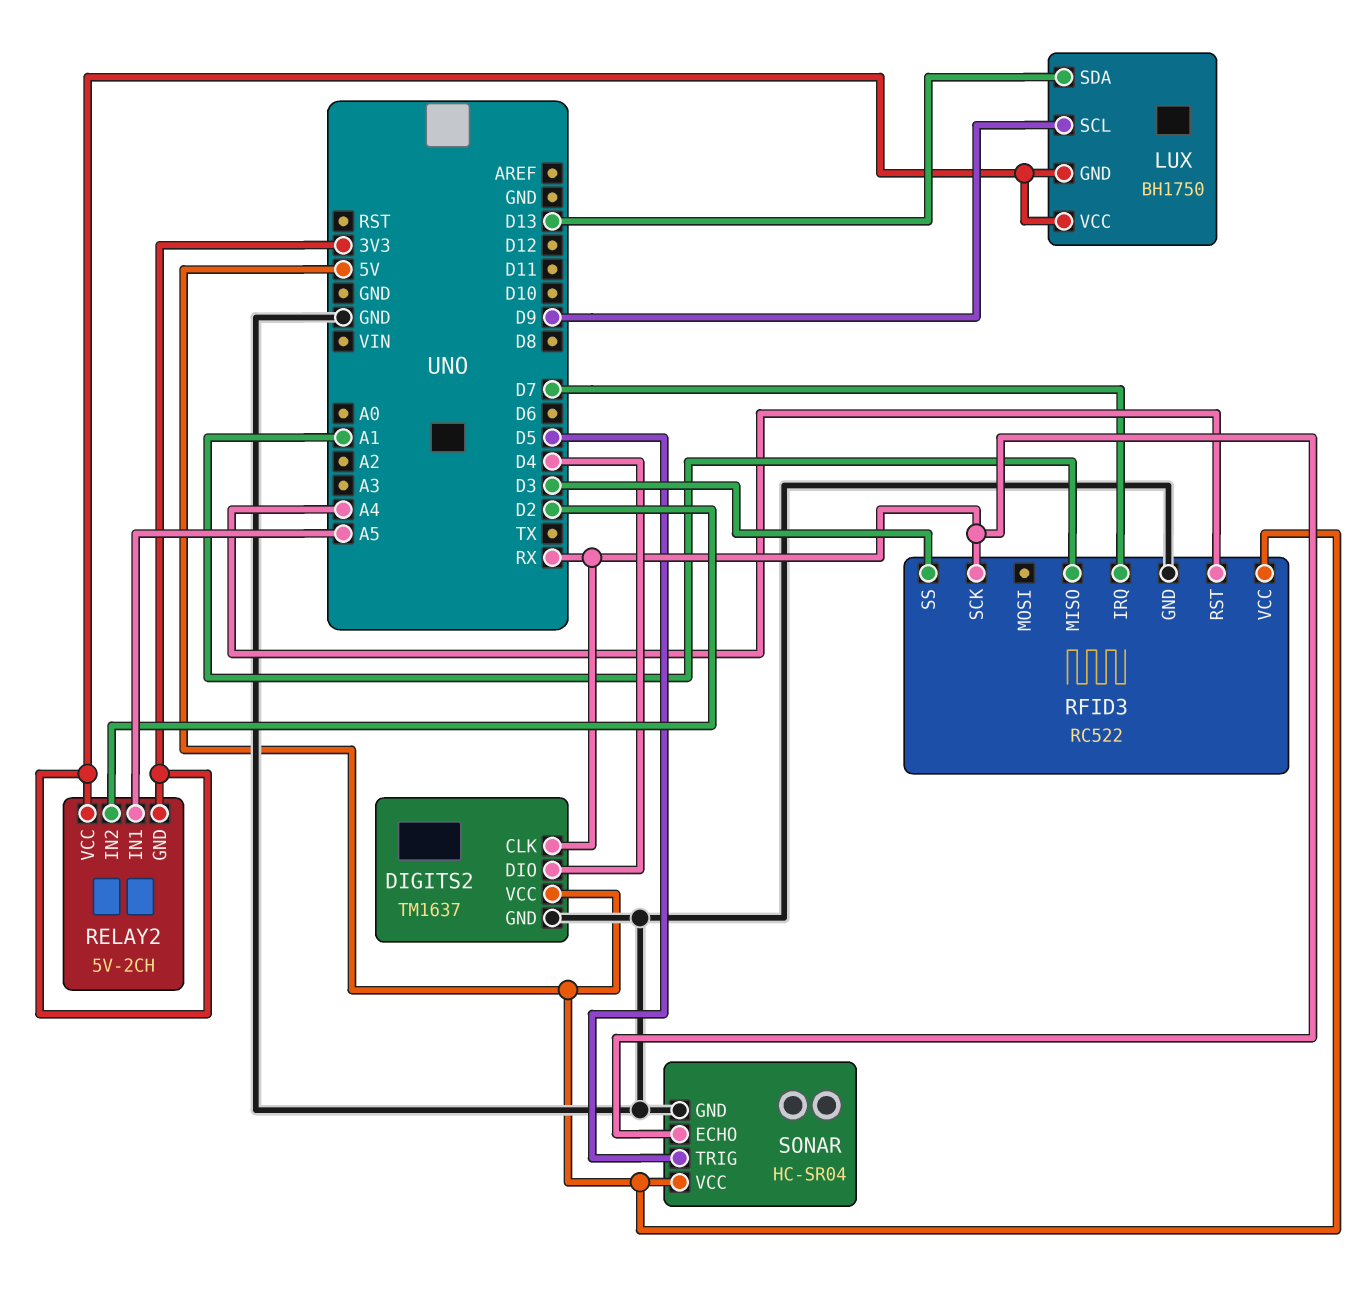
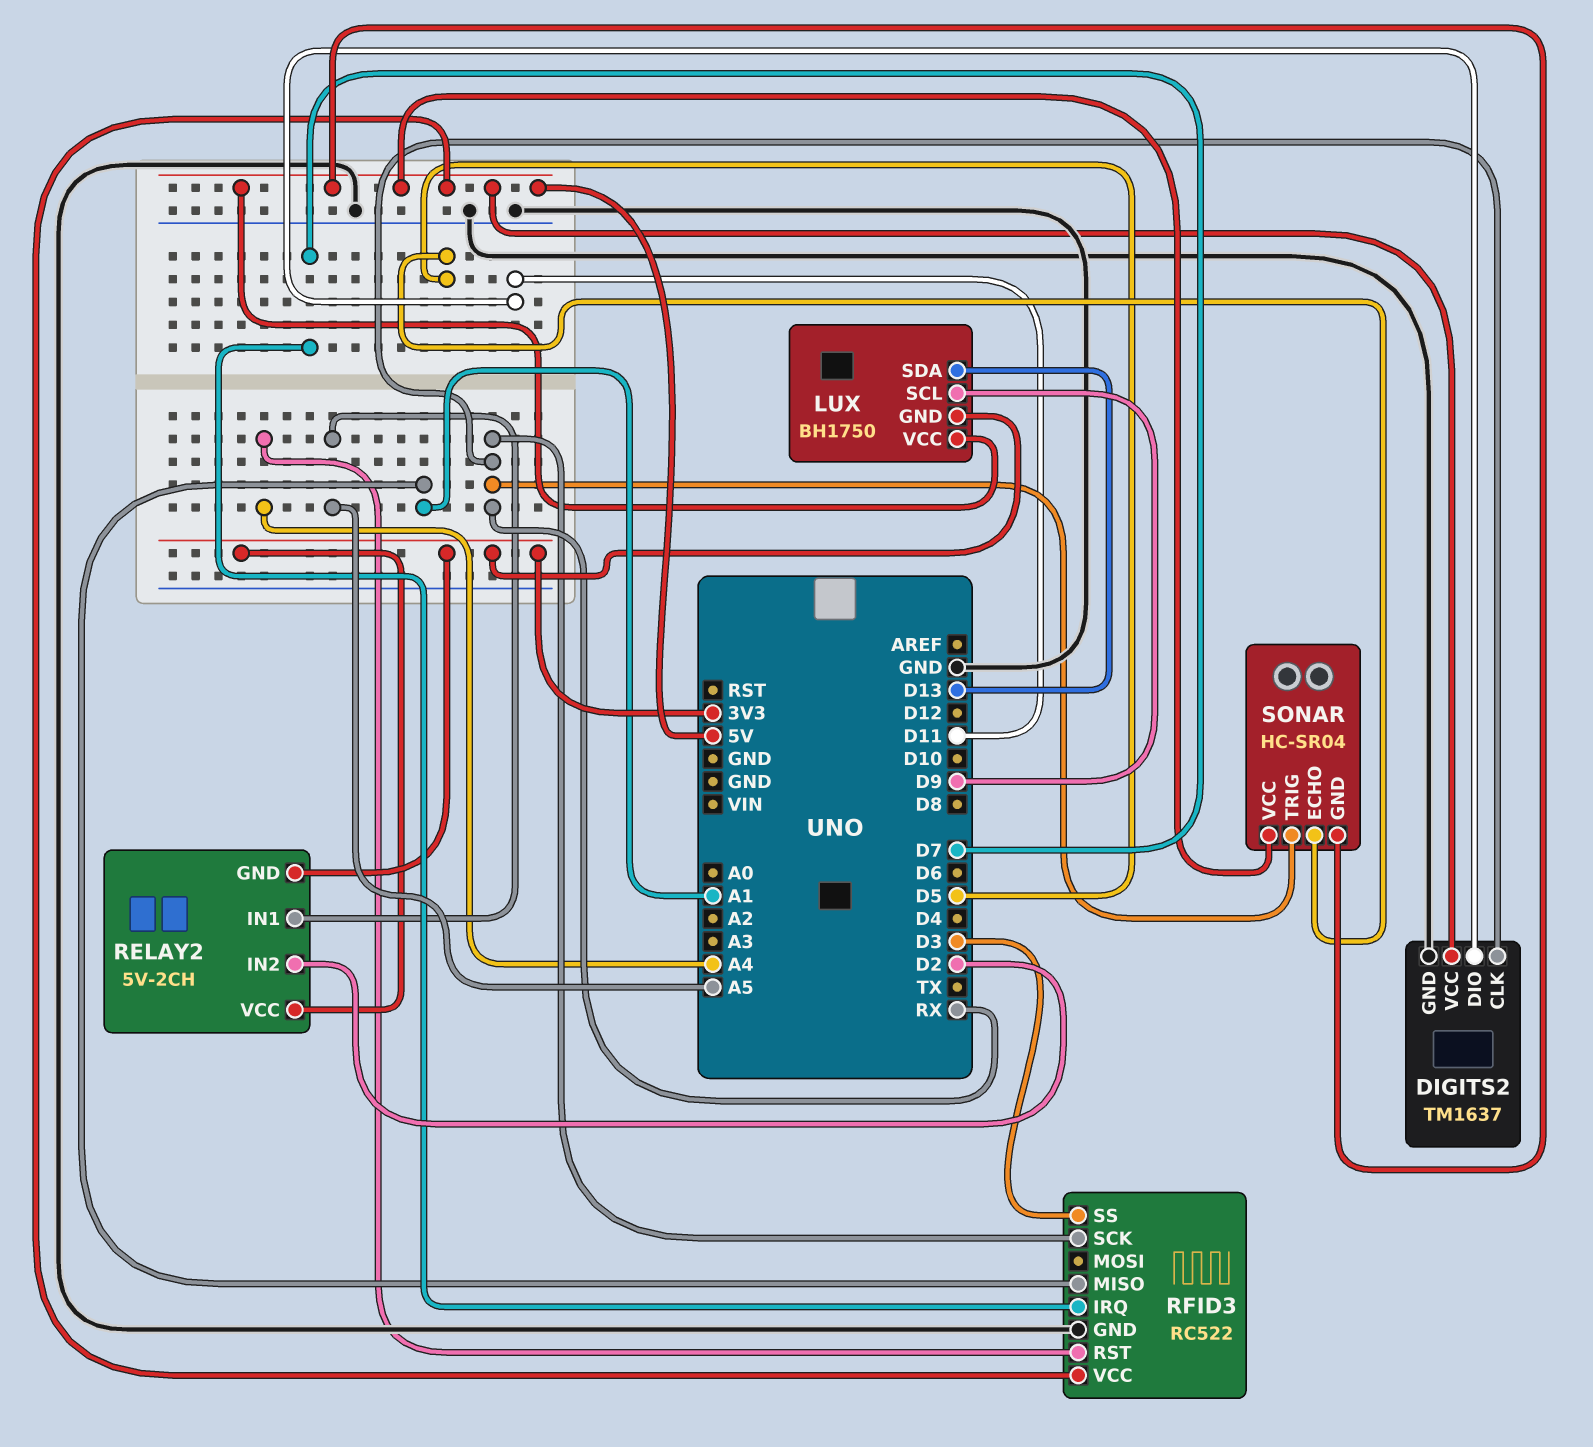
DIGITS2 pin DIO: D4 -> D11
LUX pin VCC: 3V3 -> 5V
SONAR pin ECHO: RX -> D5
SONAR pin GND: GND -> 5V
SONAR pin TRIG: D5 -> RX

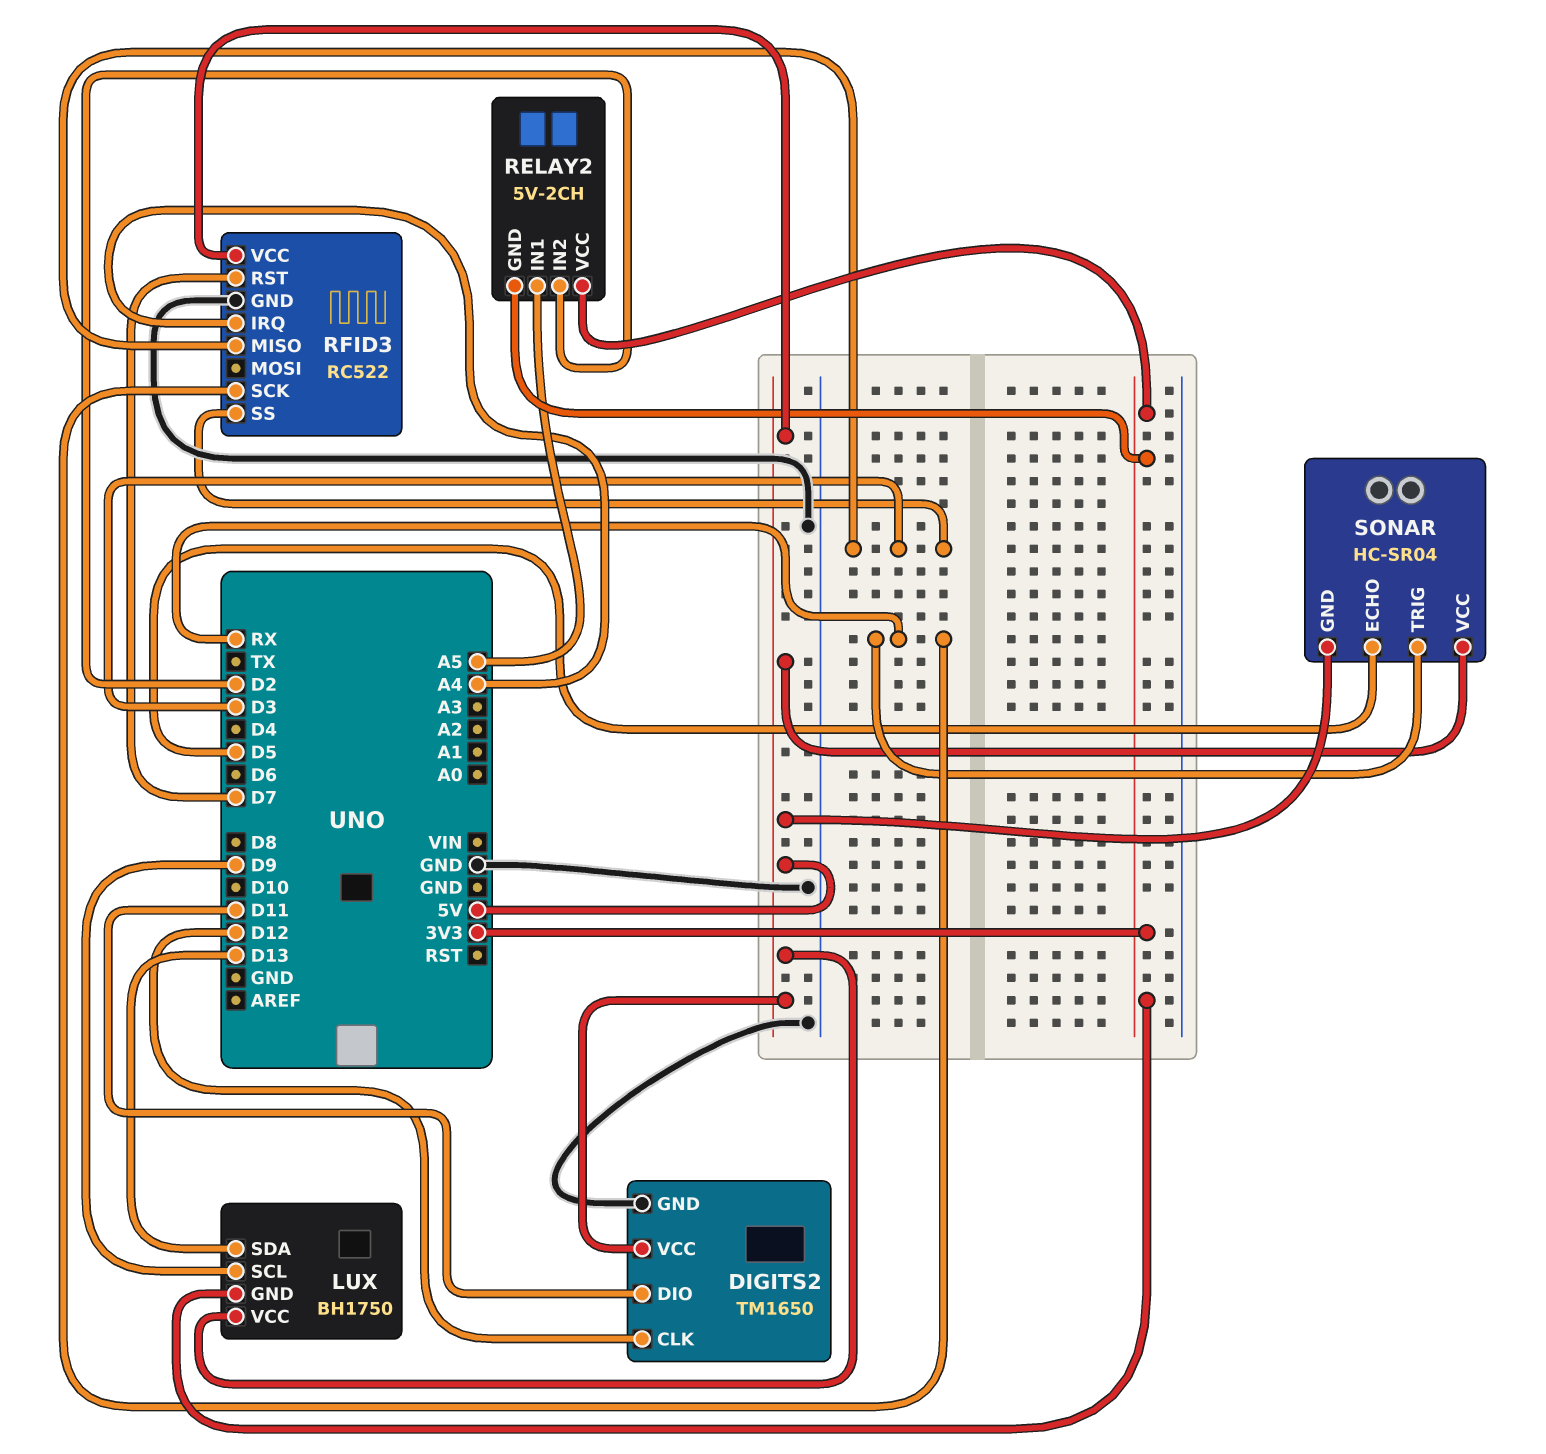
DIGITS2: TM1637 -> TM1650
DIGITS2 pin CLK: RX -> D12
RFID3 pin IRQ: D7 -> A4
RFID3 pin MISO: A1 -> D3
RFID3 pin RST: A4 -> D7

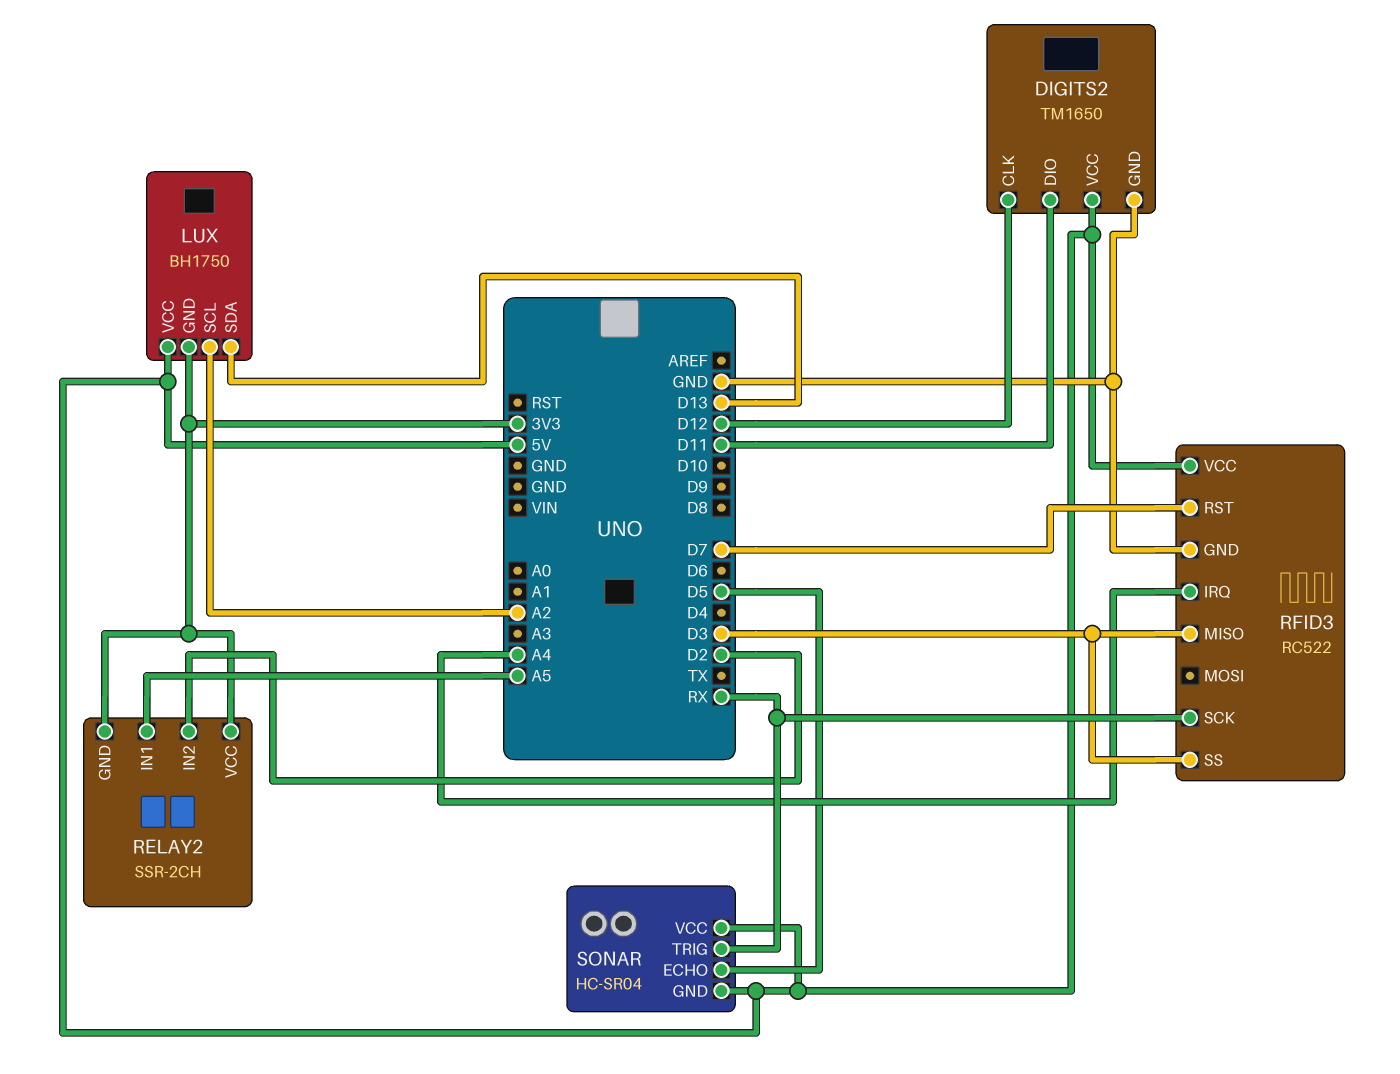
LUX pin SCL: D9 -> A2
RELAY2: 5V-2CH -> SSR-2CH

